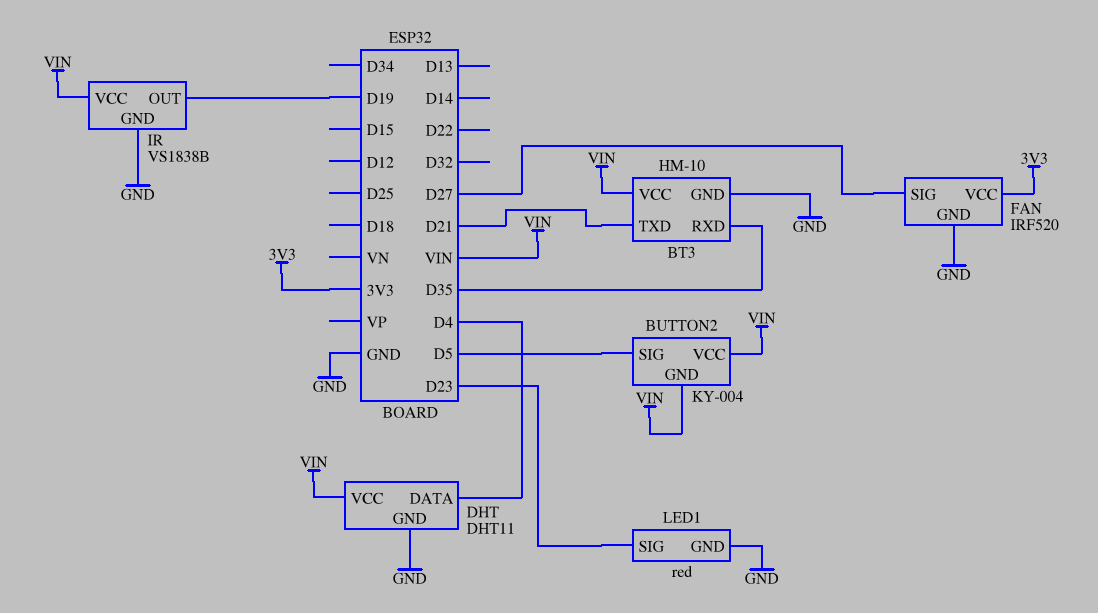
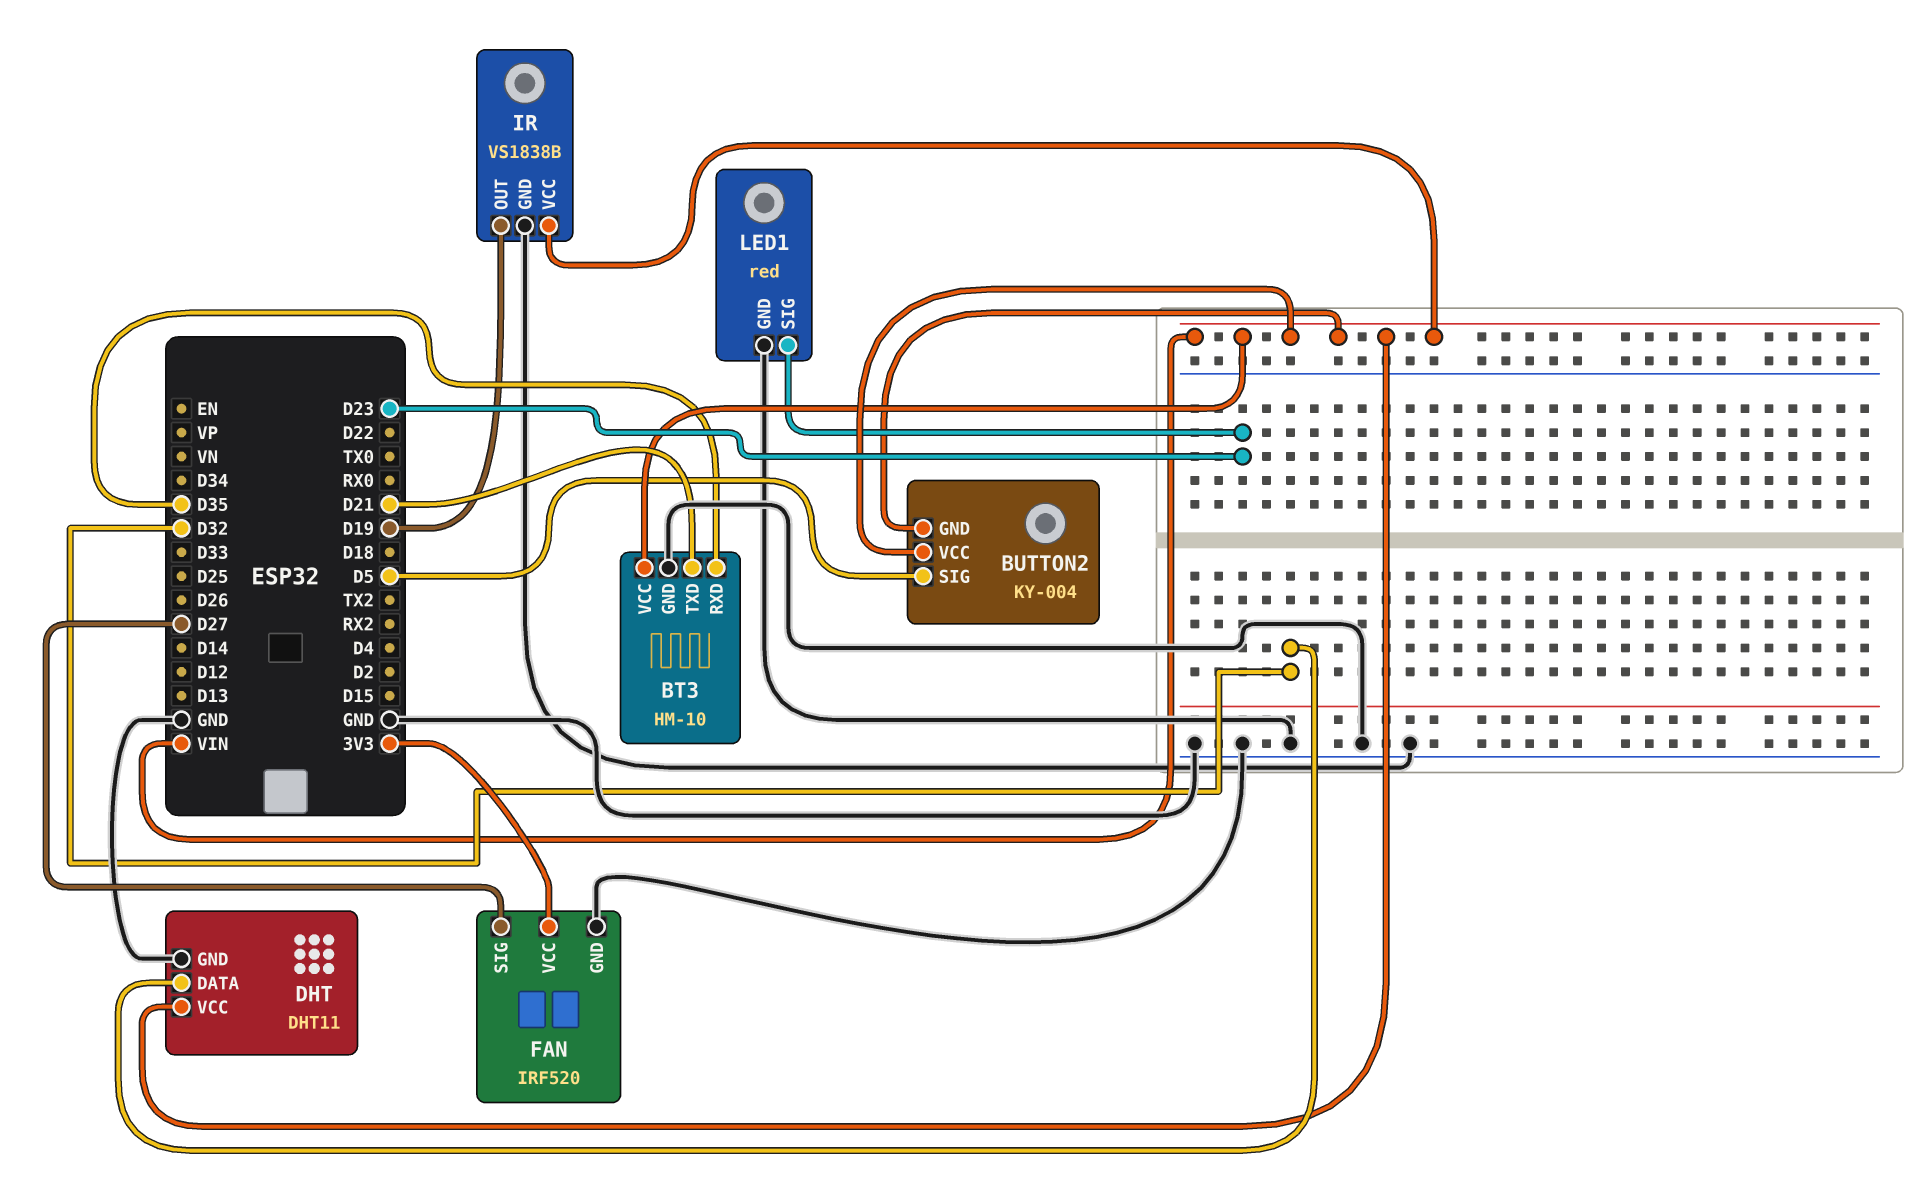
DHT pin DATA: D4 -> D32

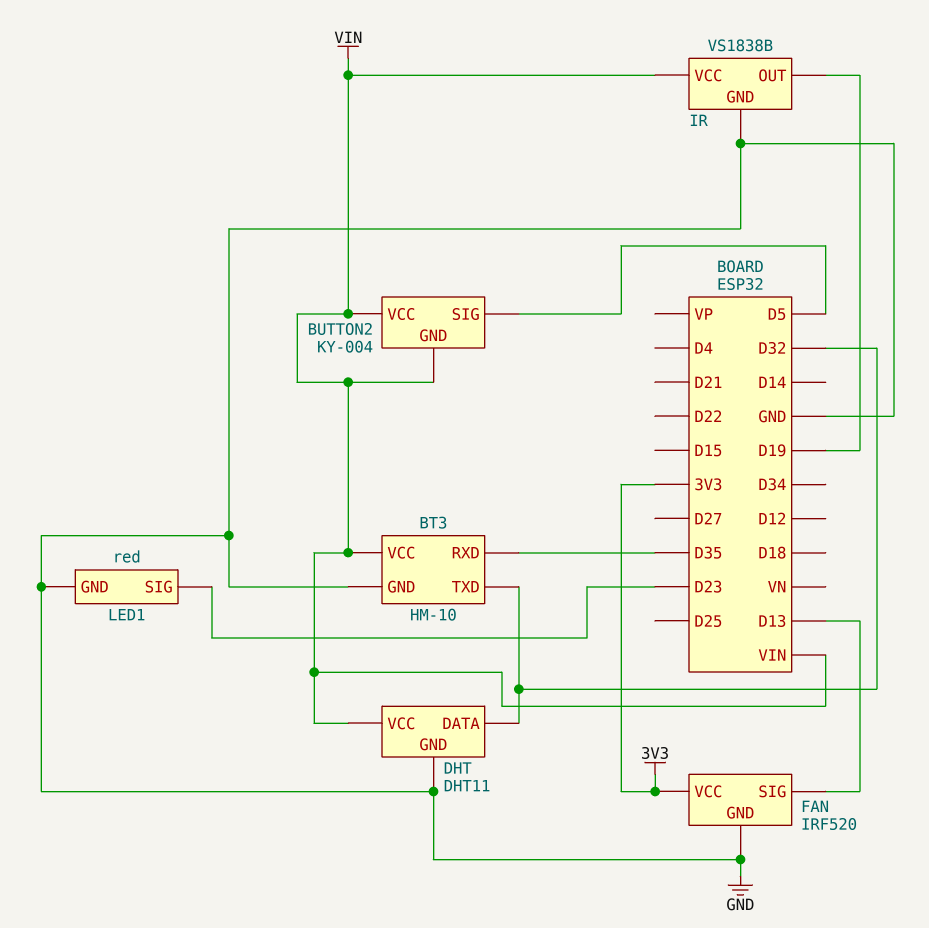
BT3 pin TXD: D21 -> D32
FAN pin SIG: D27 -> D13

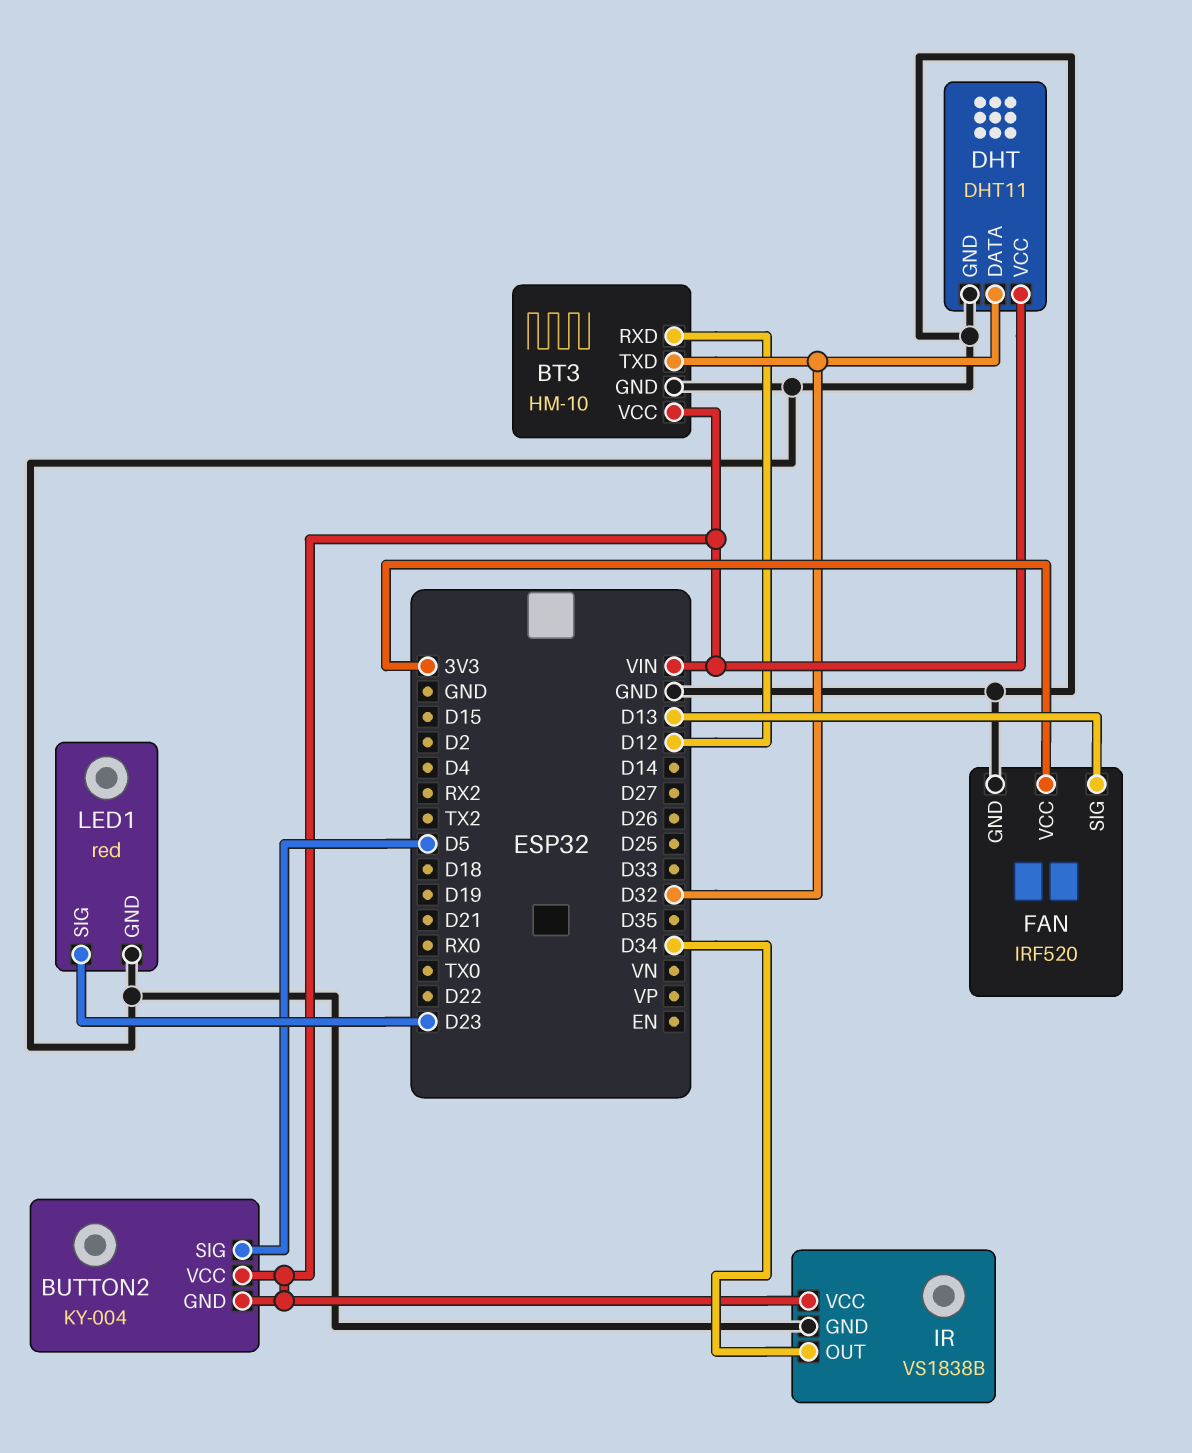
BT3 pin RXD: D35 -> D12
IR pin OUT: D19 -> D34

